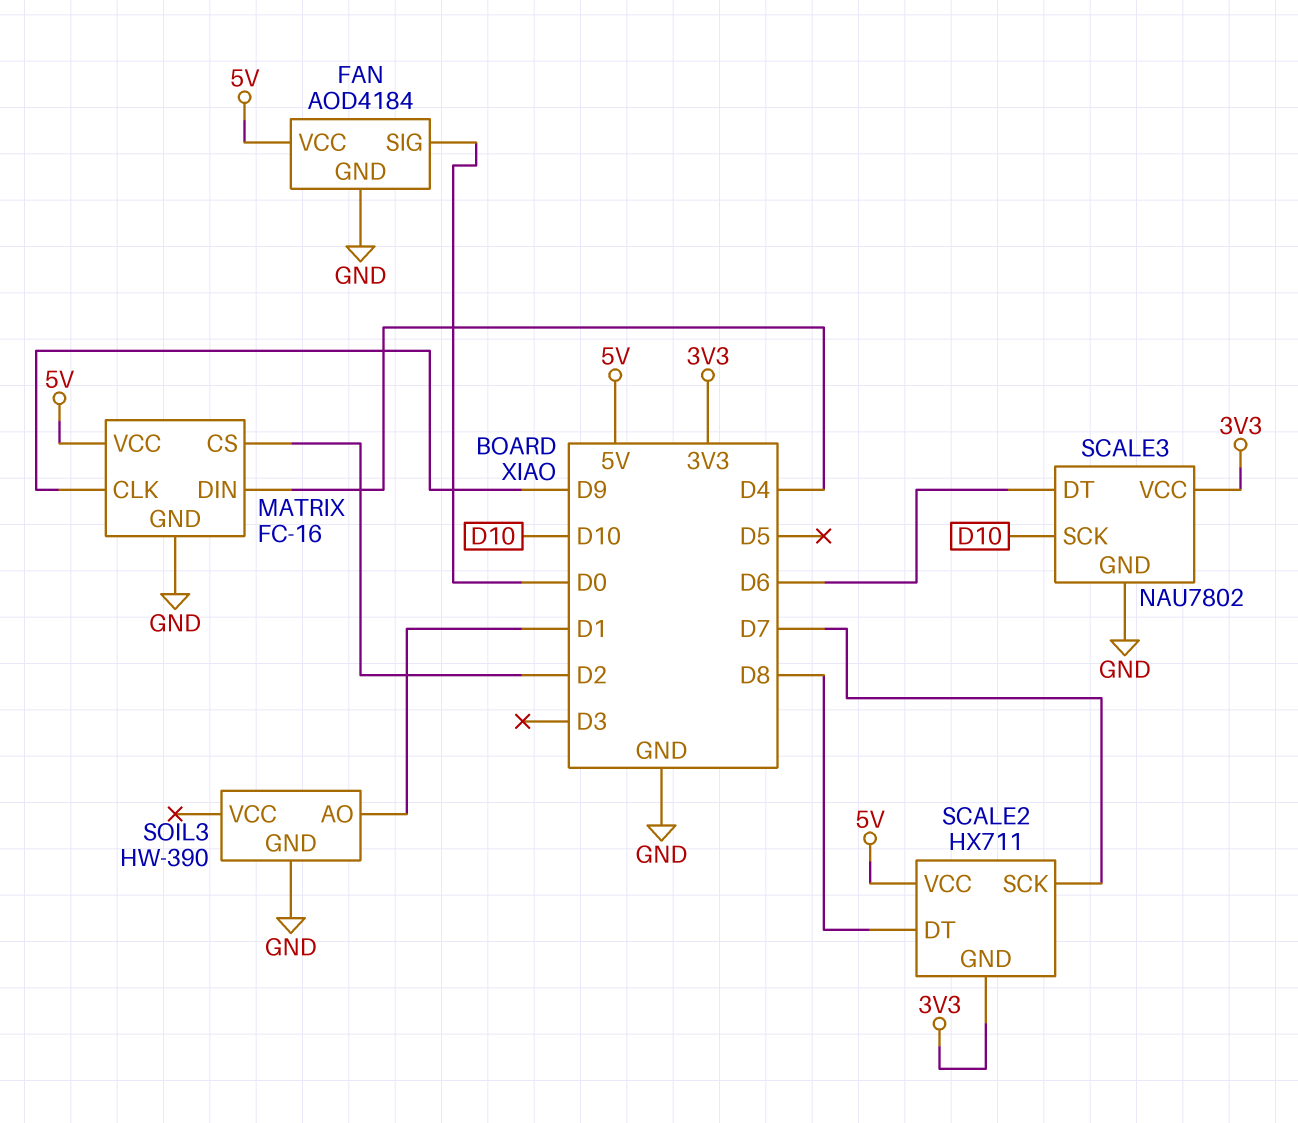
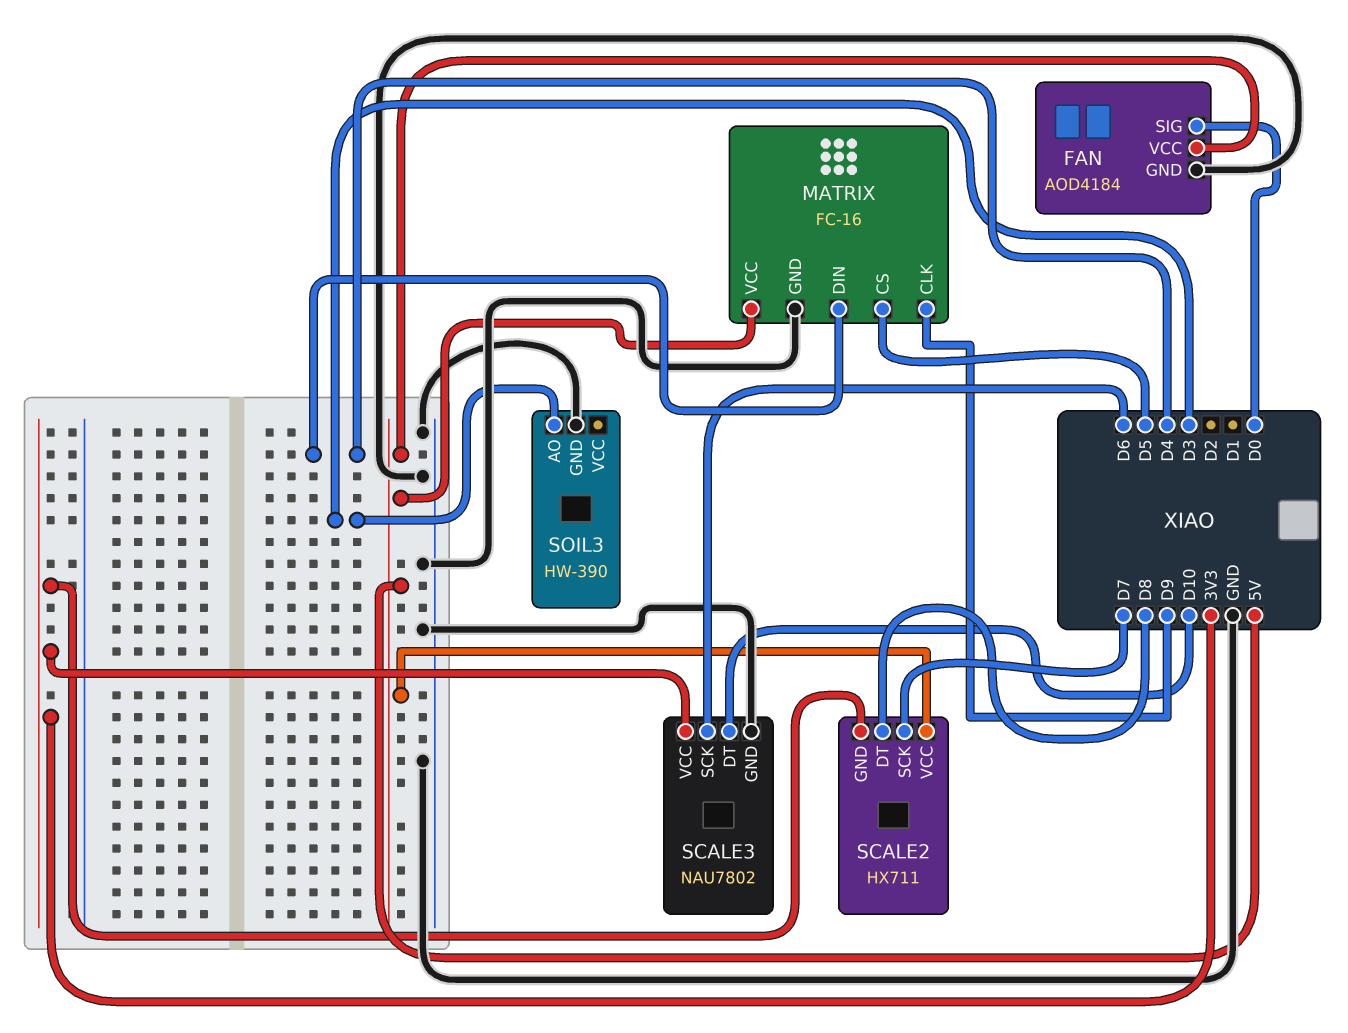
MATRIX pin CS: D2 -> D5
SCALE3 pin DT: D6 -> D10
SCALE3 pin SCK: D10 -> D6
SOIL3 pin AO: D1 -> D3

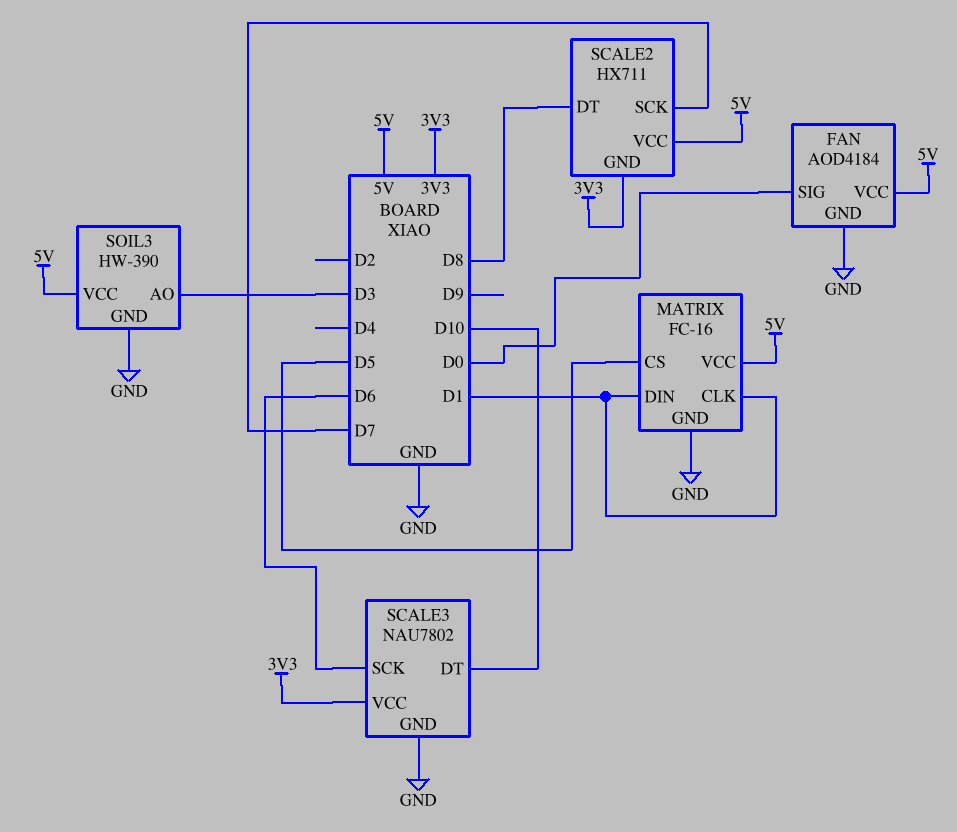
MATRIX pin CLK: D9 -> D1
MATRIX pin DIN: D4 -> D1
SOIL3 pin VCC: none -> 5V

